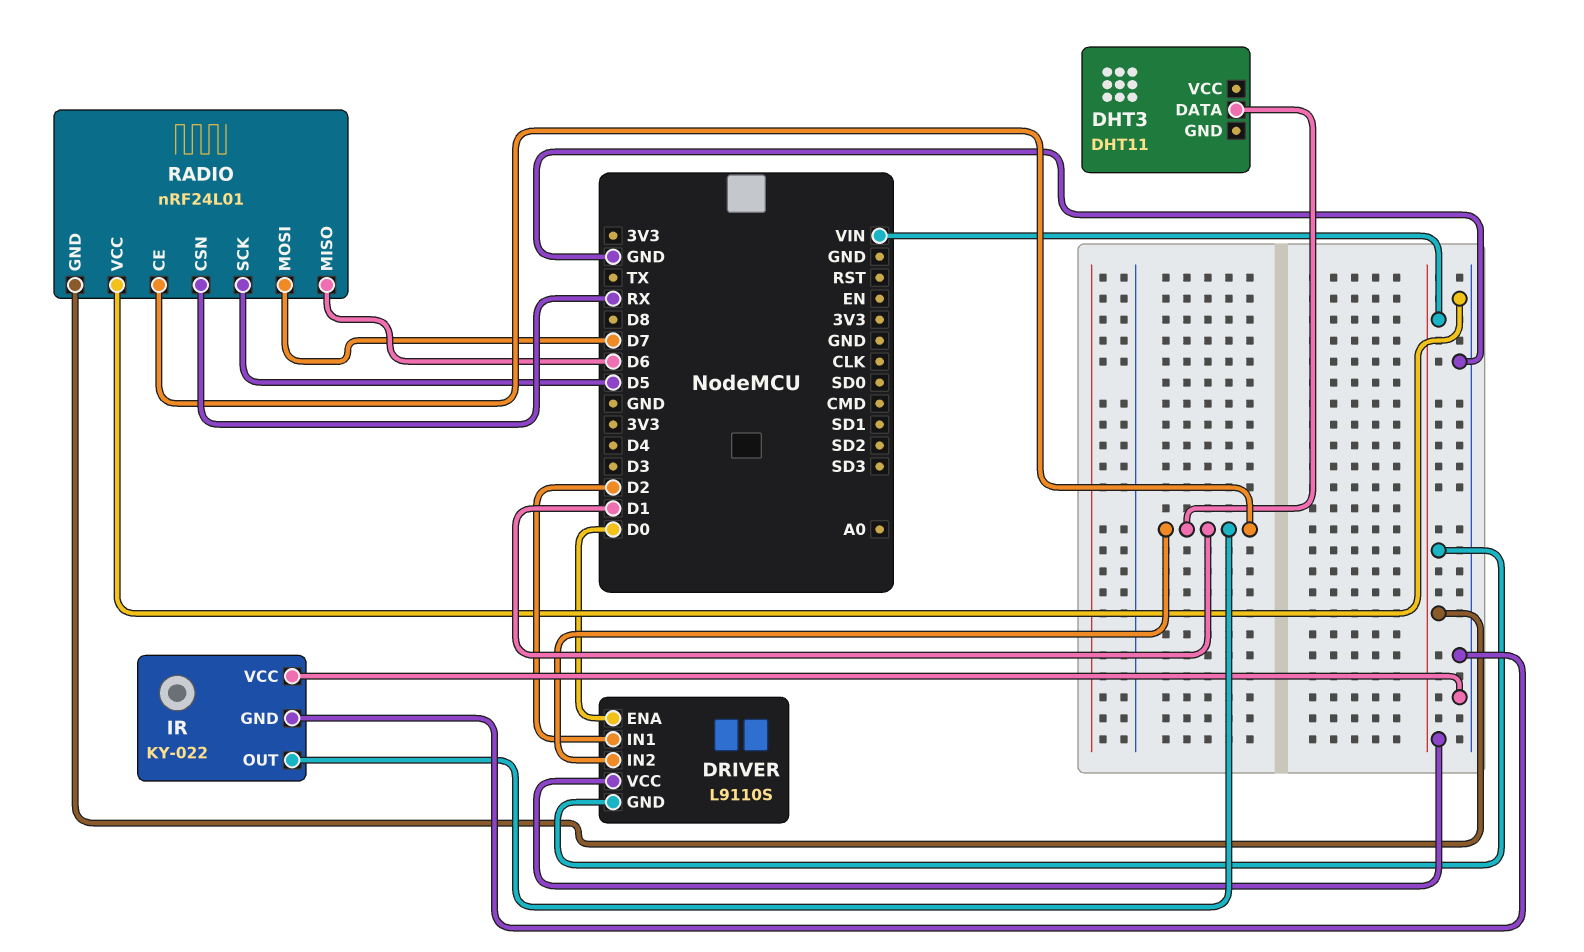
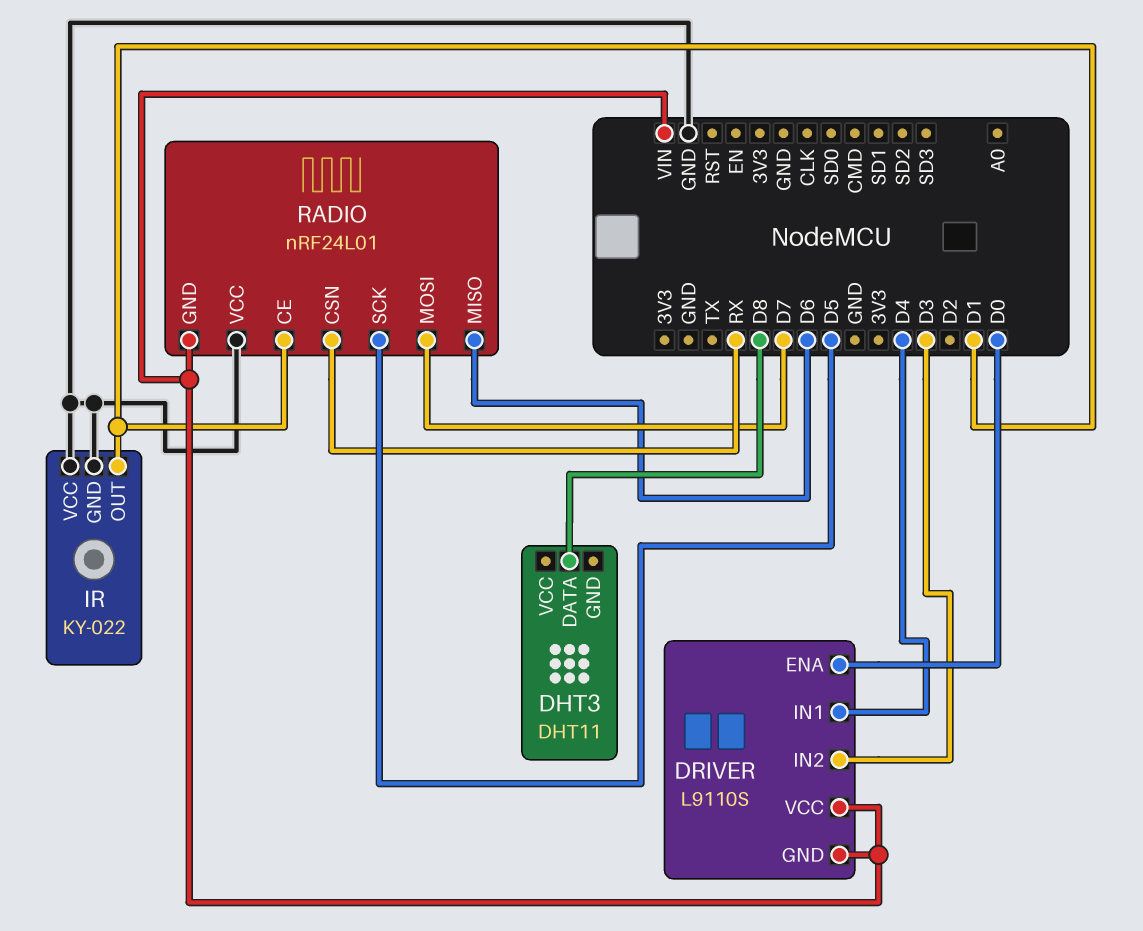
DHT3 pin DATA: D1 -> D8
DRIVER pin IN1: D2 -> D4
DRIVER pin IN2: D1 -> D3

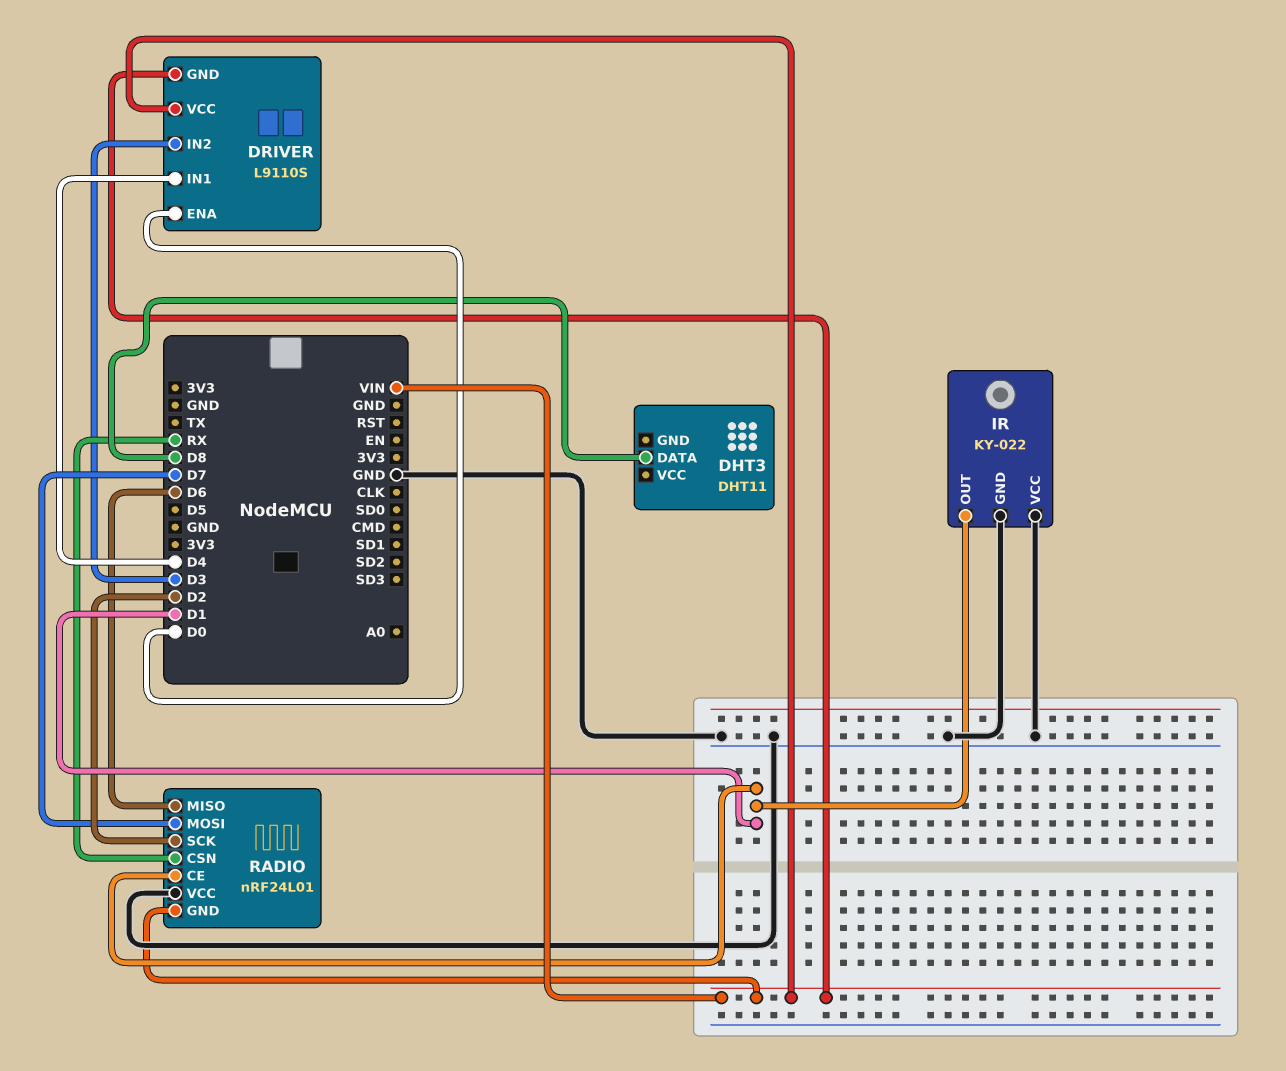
RADIO pin SCK: D5 -> D2

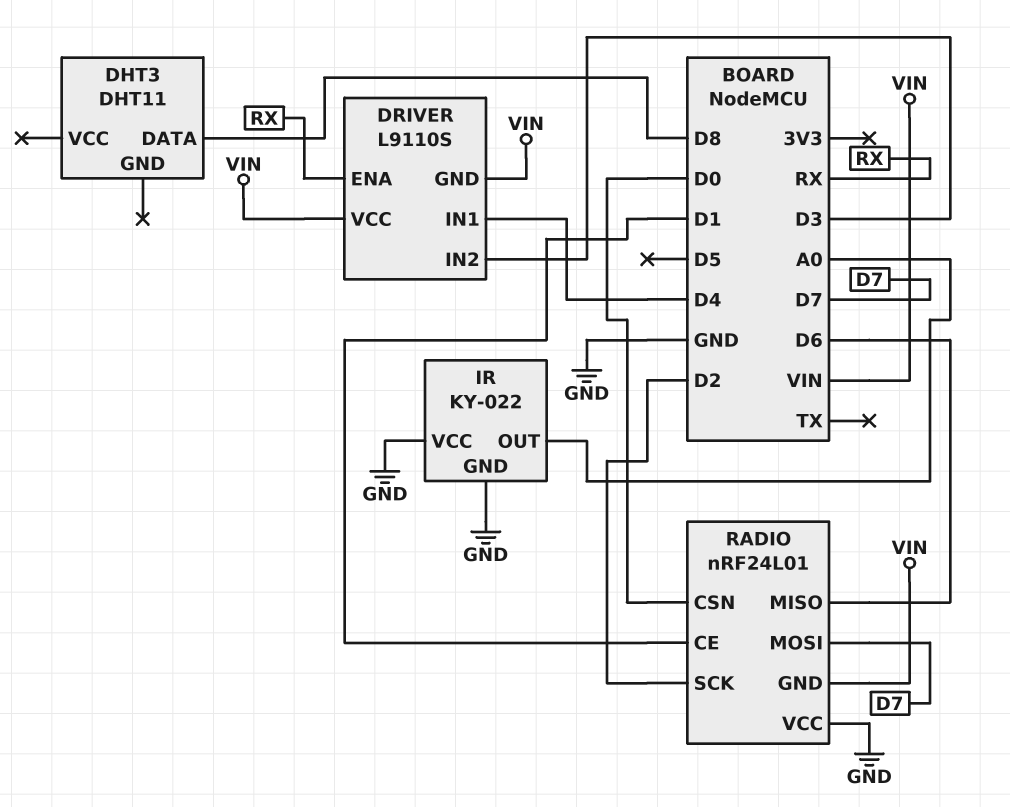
DRIVER pin ENA: D0 -> RX
IR pin OUT: D1 -> A0
RADIO pin CSN: RX -> D0

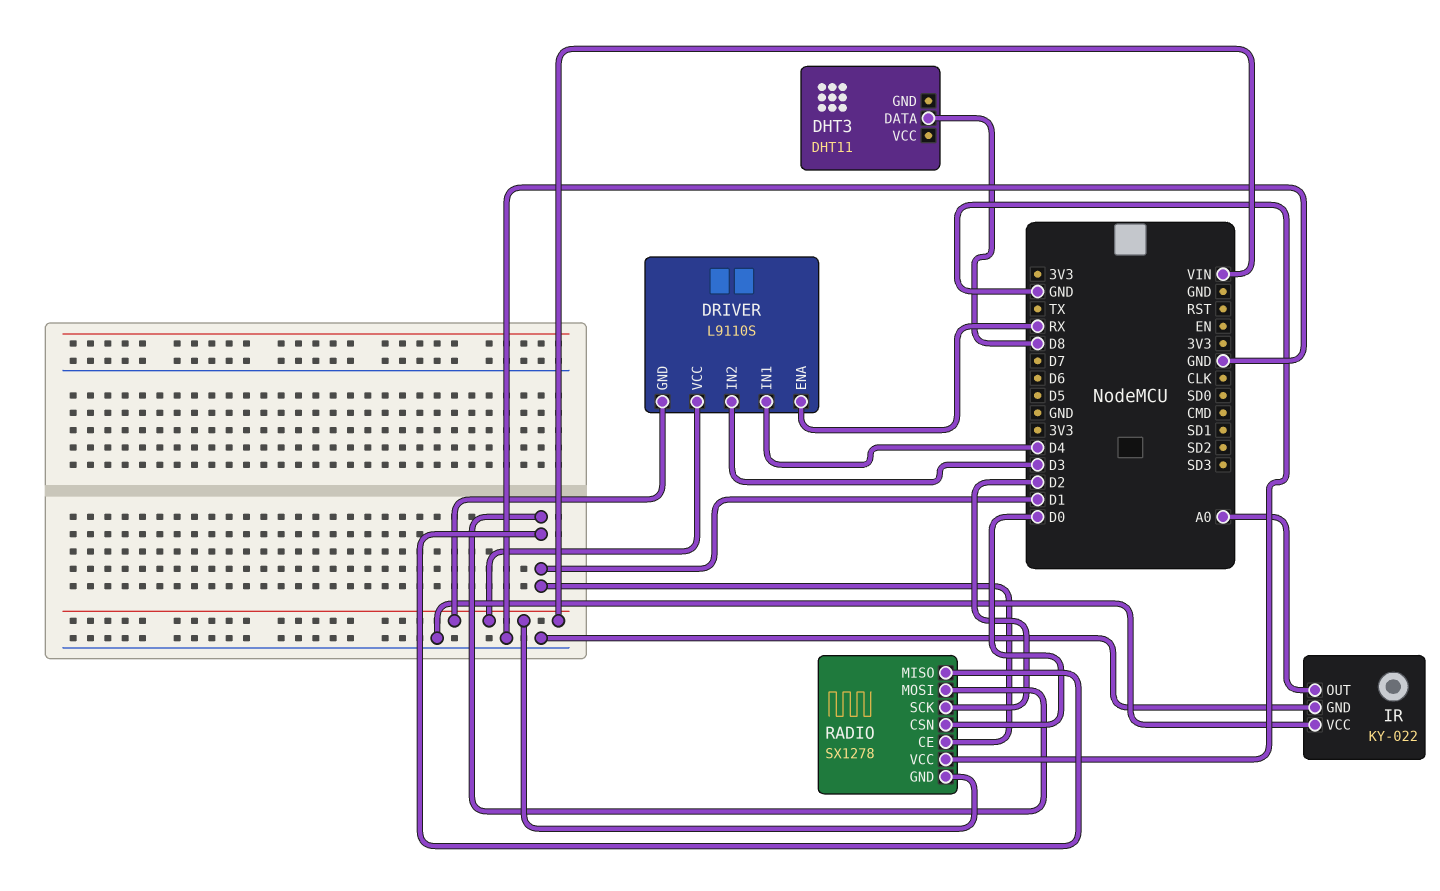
RADIO: nRF24L01 -> SX1278
RADIO pin MISO: D6 -> D1
RADIO pin MOSI: D7 -> D1

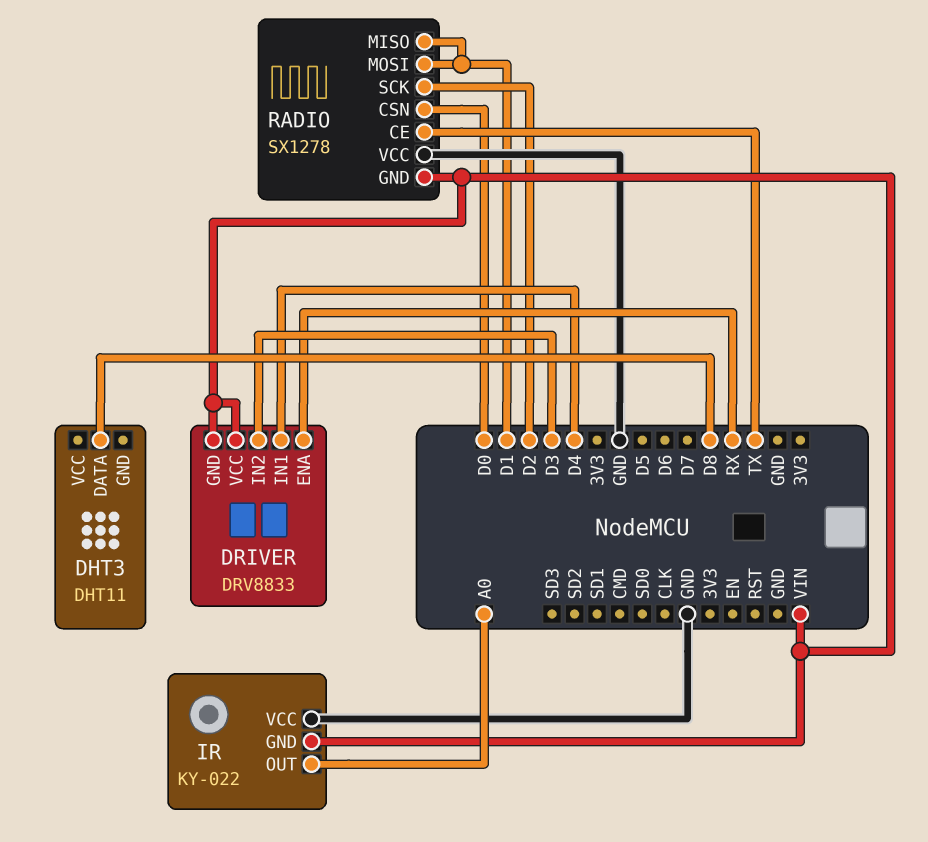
DRIVER: L9110S -> DRV8833
IR pin GND: GND -> VIN
RADIO pin CE: D1 -> TX

